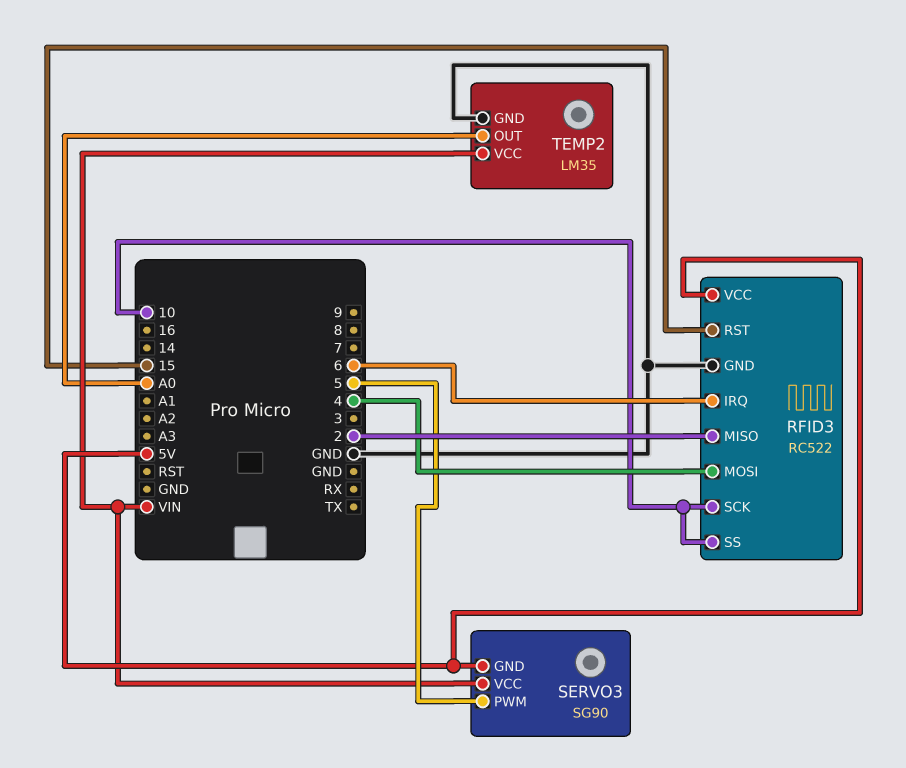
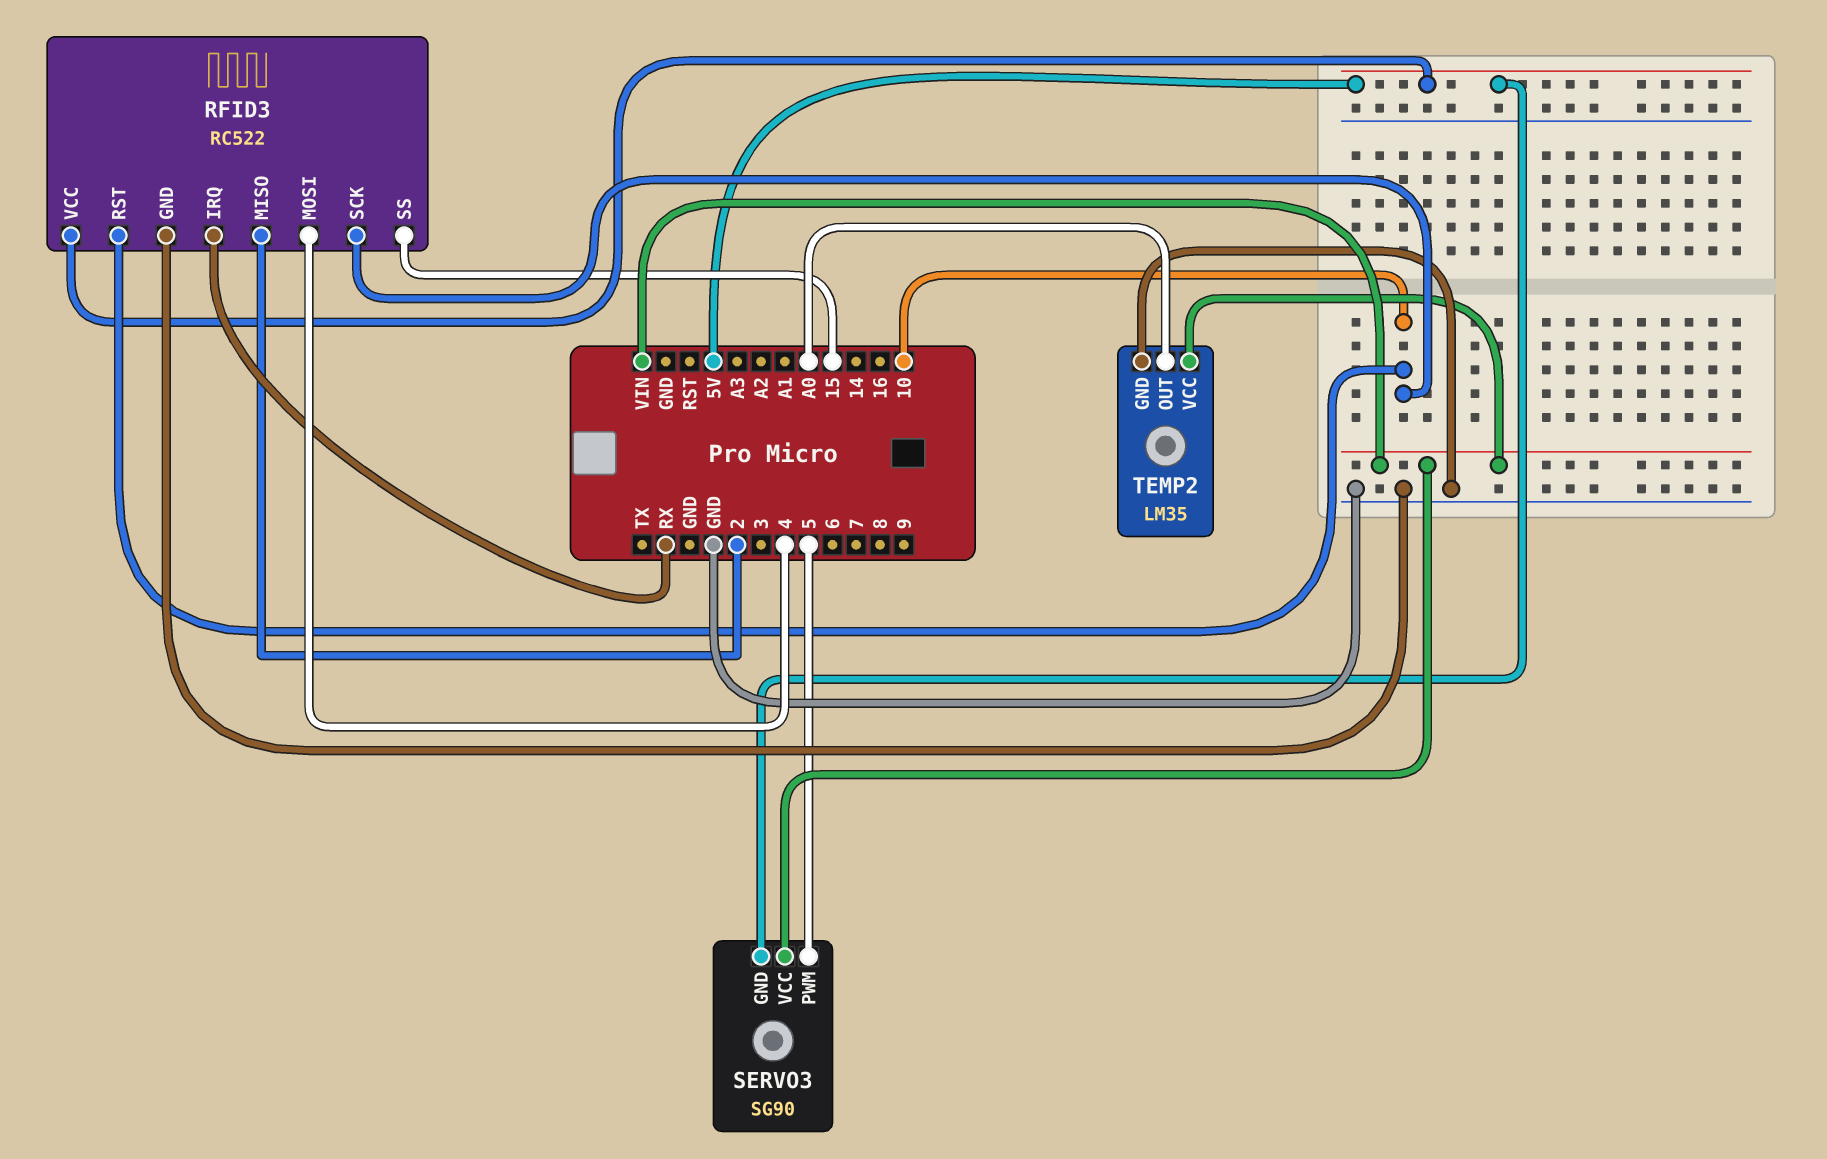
RFID3 pin IRQ: 6 -> RX
RFID3 pin RST: 15 -> 10
RFID3 pin SS: 10 -> 15

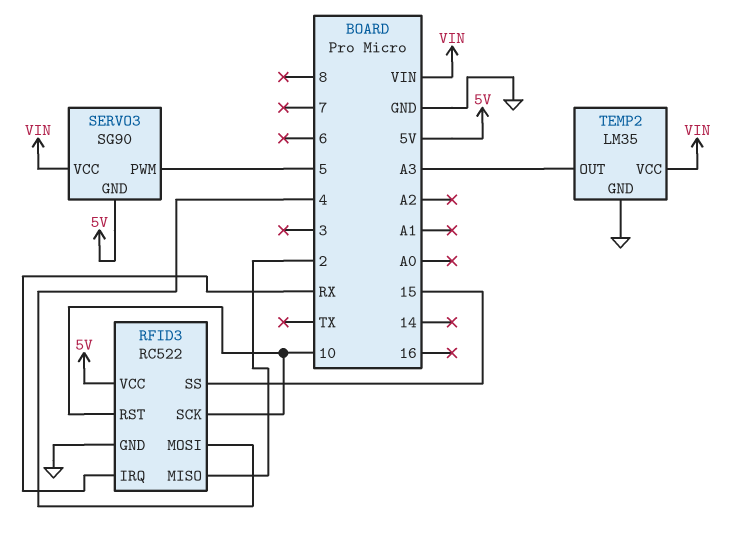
TEMP2 pin OUT: A0 -> A3

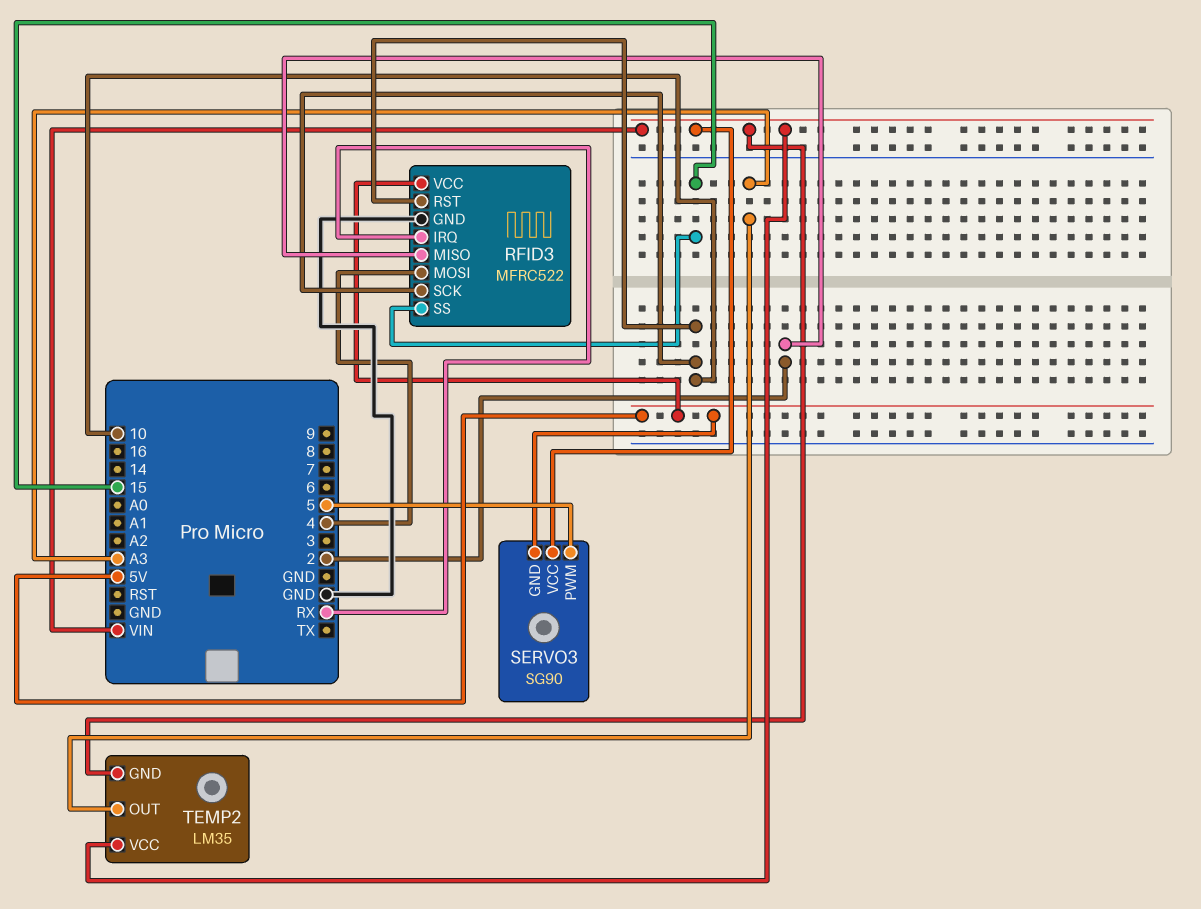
RFID3: RC522 -> MFRC522
TEMP2 pin GND: GND -> VIN

